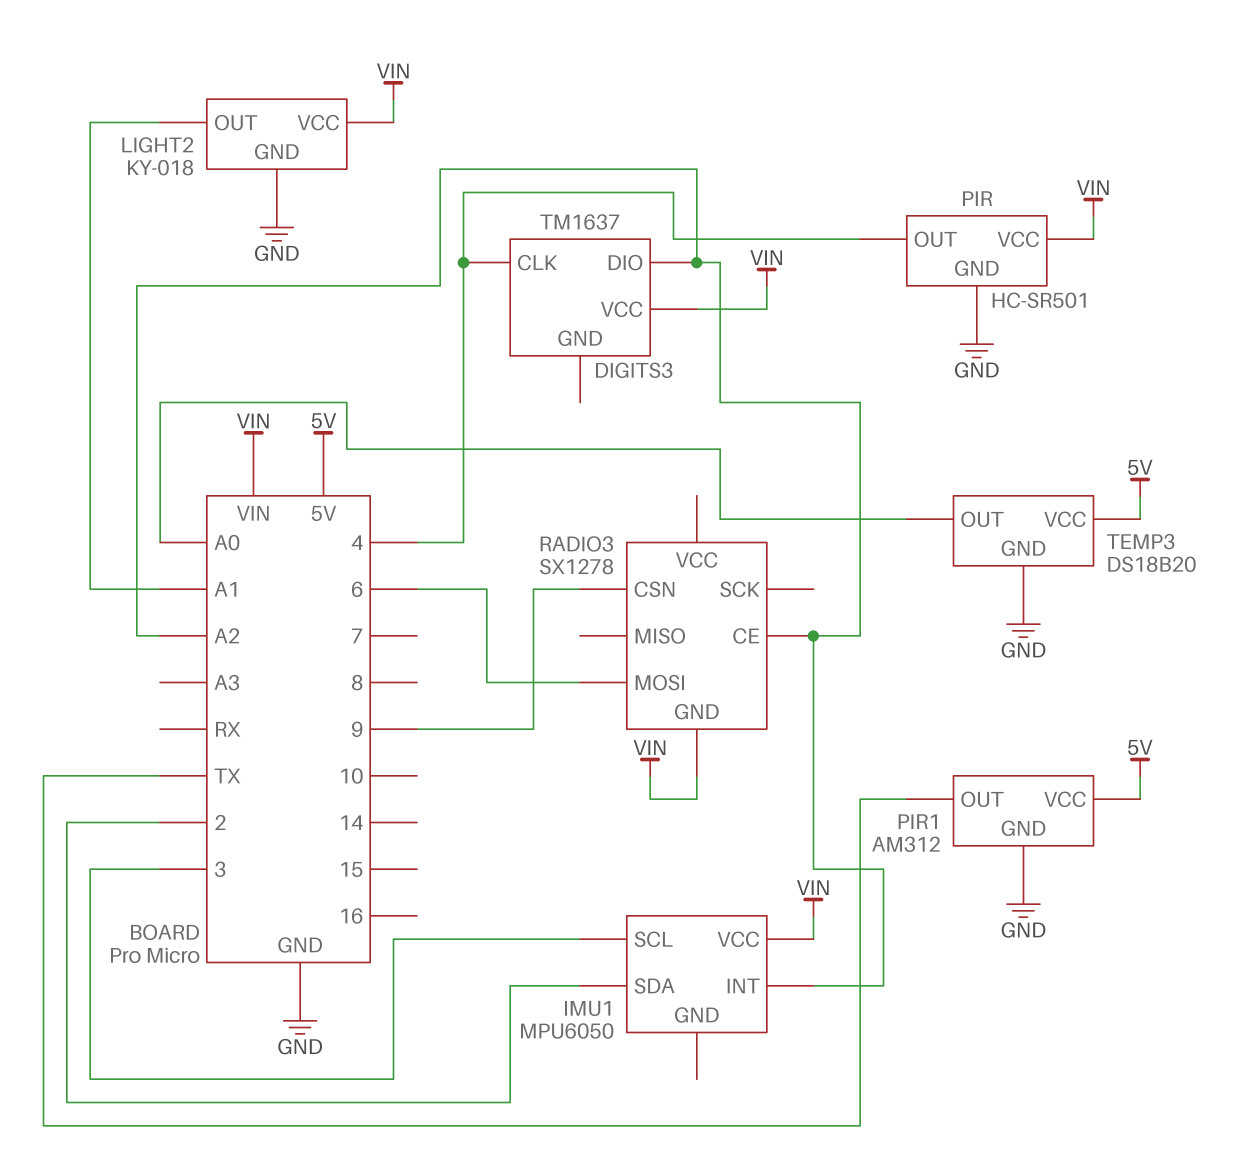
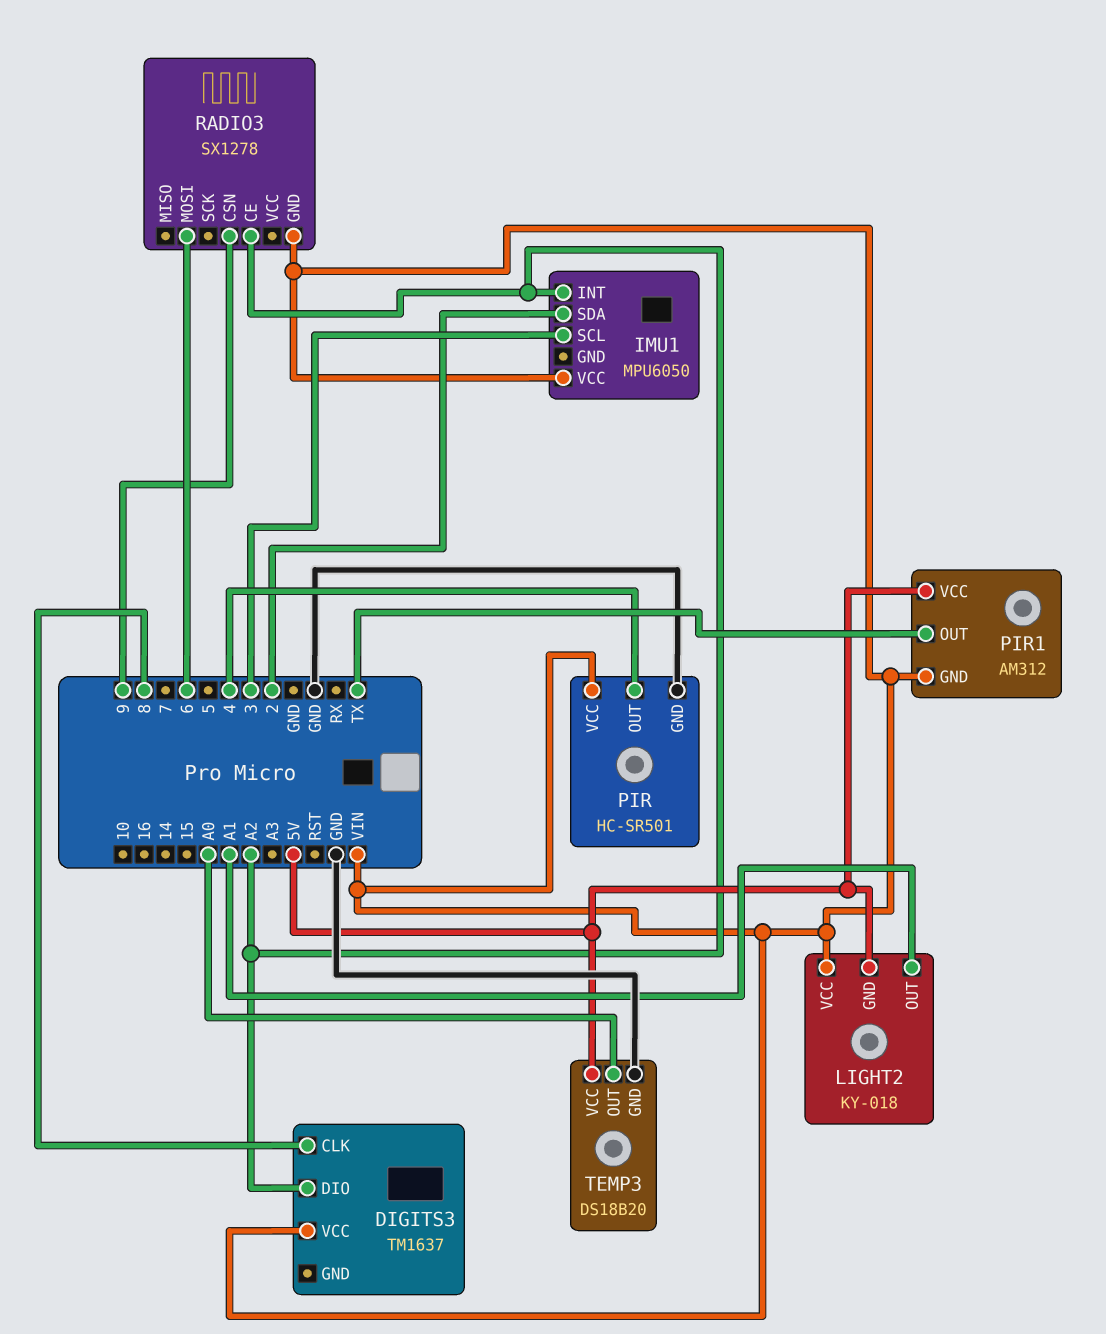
DIGITS3 pin CLK: 4 -> 8
LIGHT2 pin GND: GND -> 5V
PIR1 pin GND: GND -> VIN

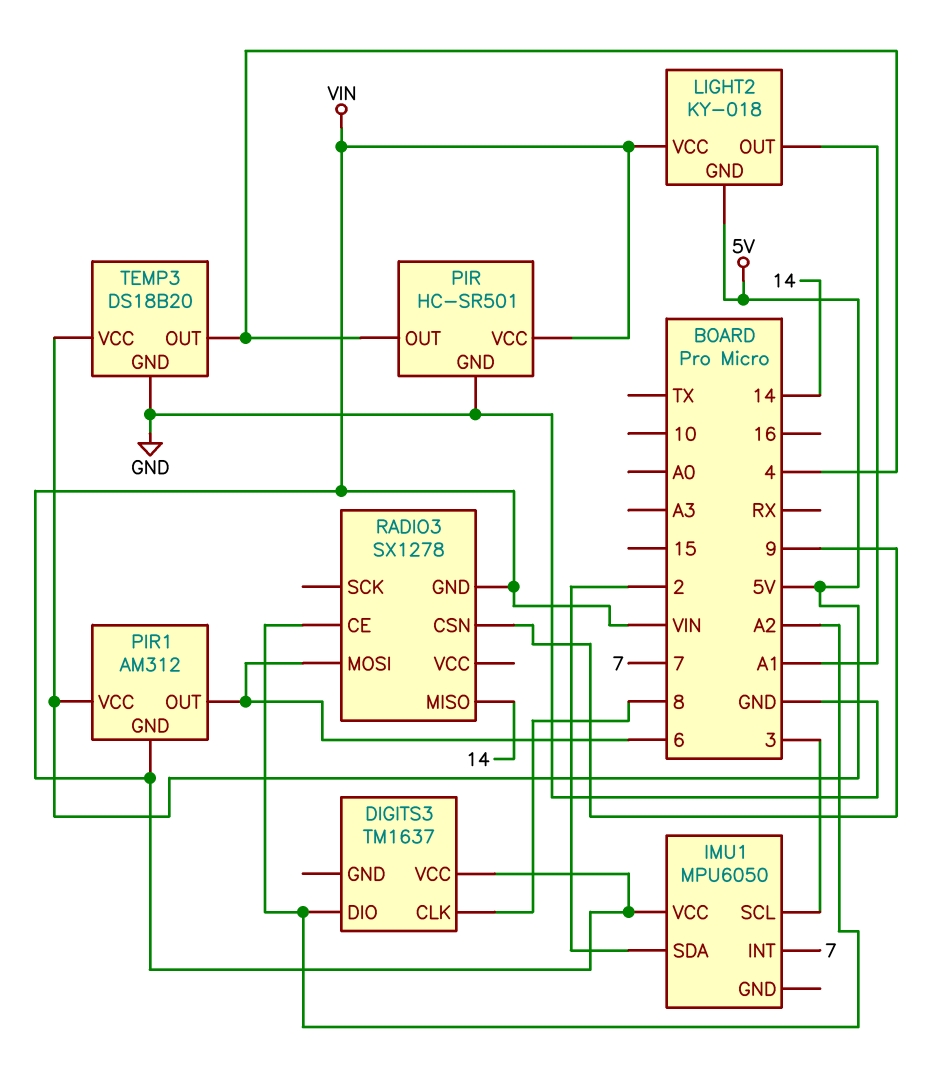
IMU1 pin INT: A2 -> 7
PIR1 pin OUT: TX -> 6
RADIO3 pin MISO: none -> 14
TEMP3 pin OUT: A0 -> 4

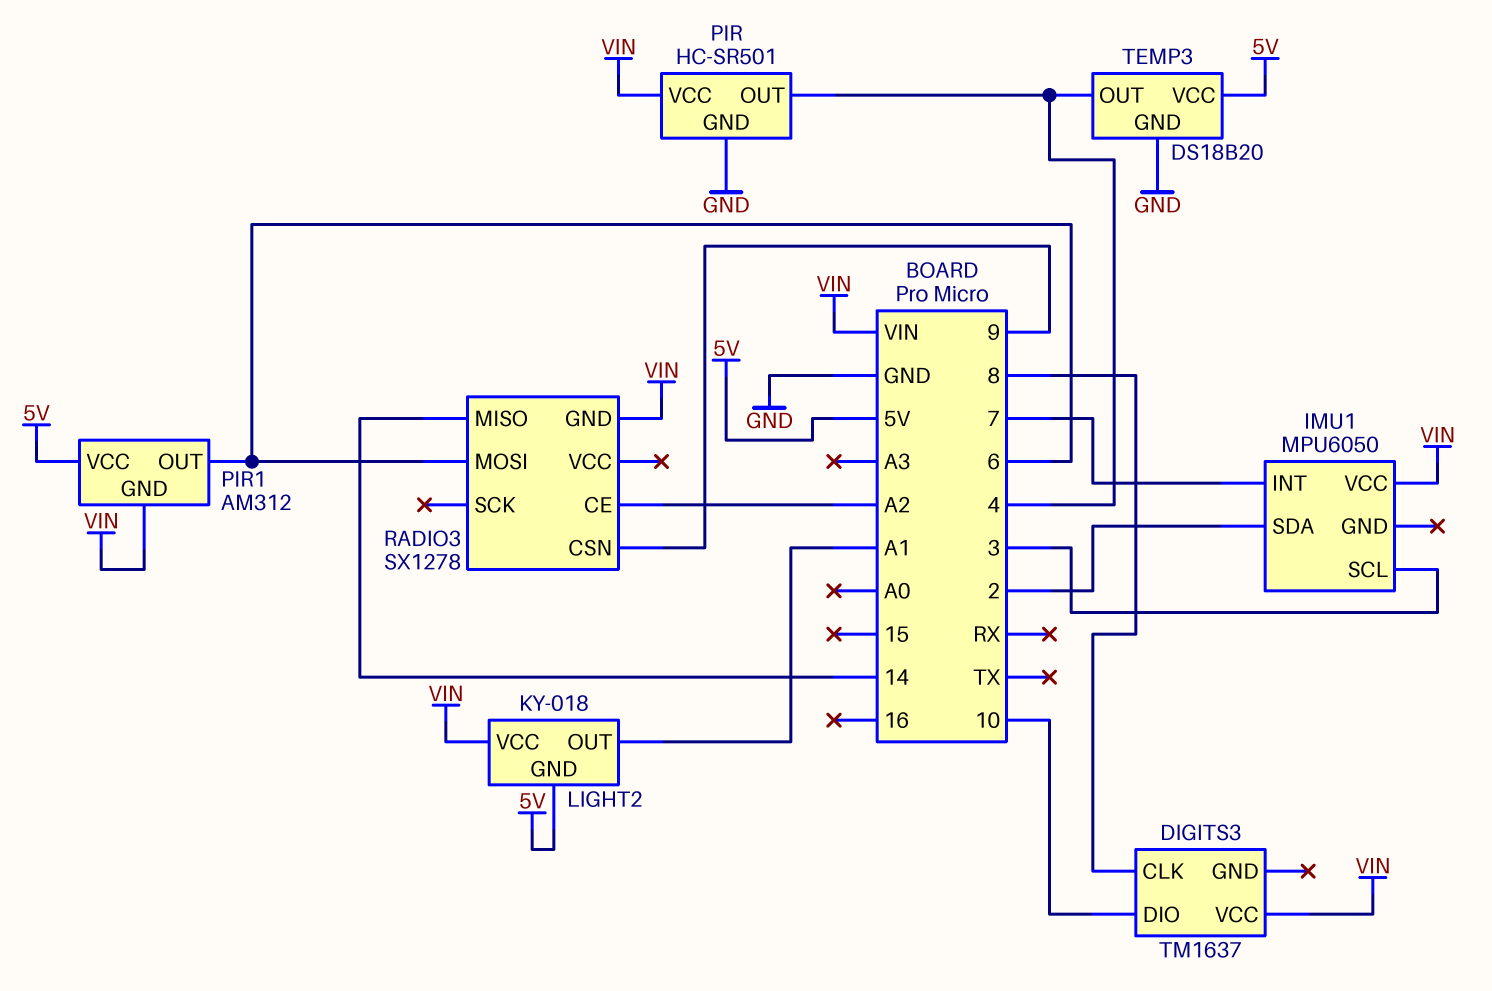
DIGITS3 pin DIO: A2 -> 10

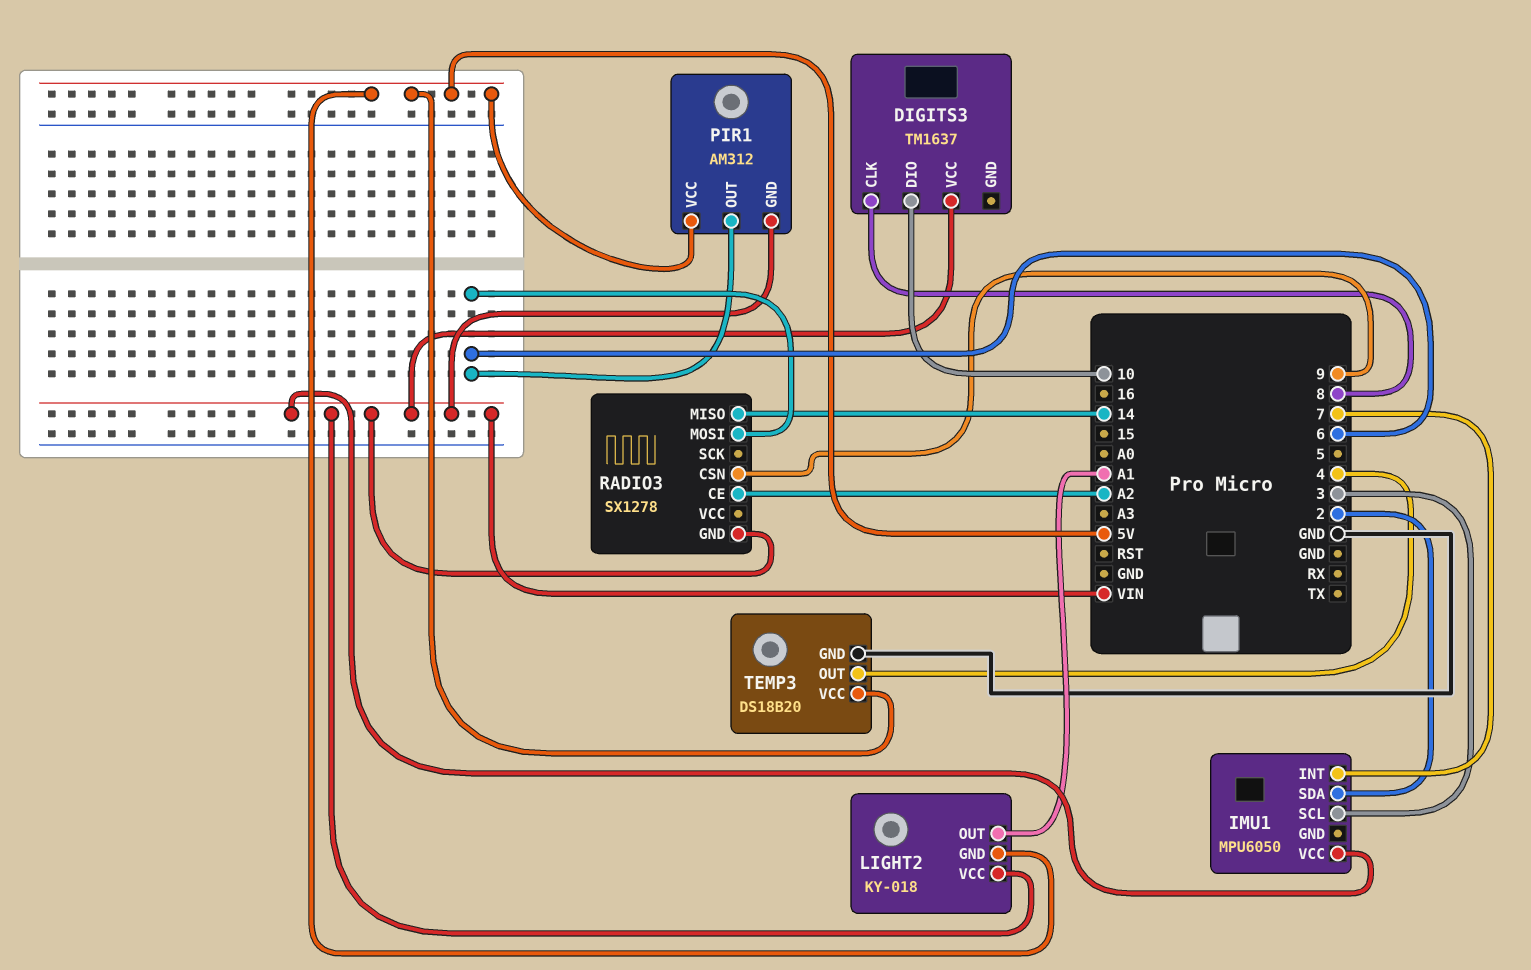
PIR: HC-SR501 -> none
PIR pin GND: GND -> none
PIR pin OUT: 4 -> none
PIR pin VCC: VIN -> none

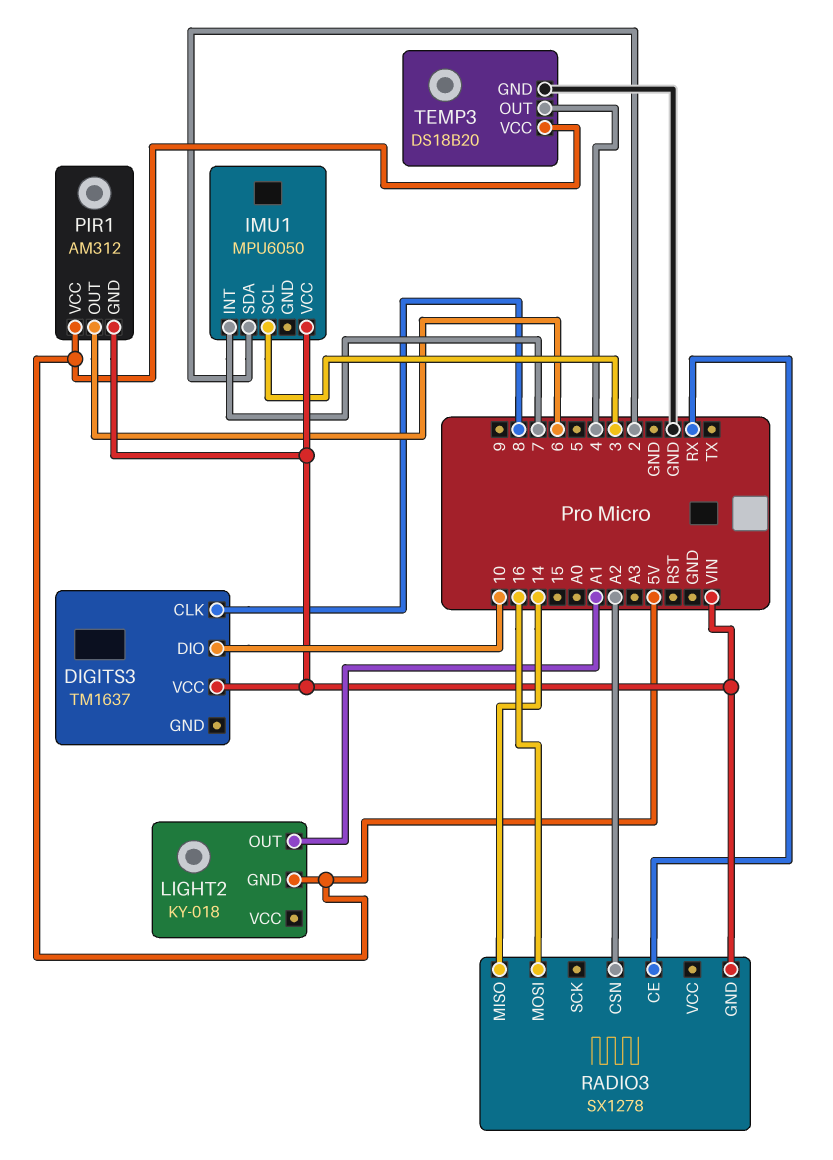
LIGHT2 pin VCC: VIN -> none
RADIO3 pin CE: A2 -> RX
RADIO3 pin CSN: 9 -> A2
RADIO3 pin MOSI: 6 -> 16

